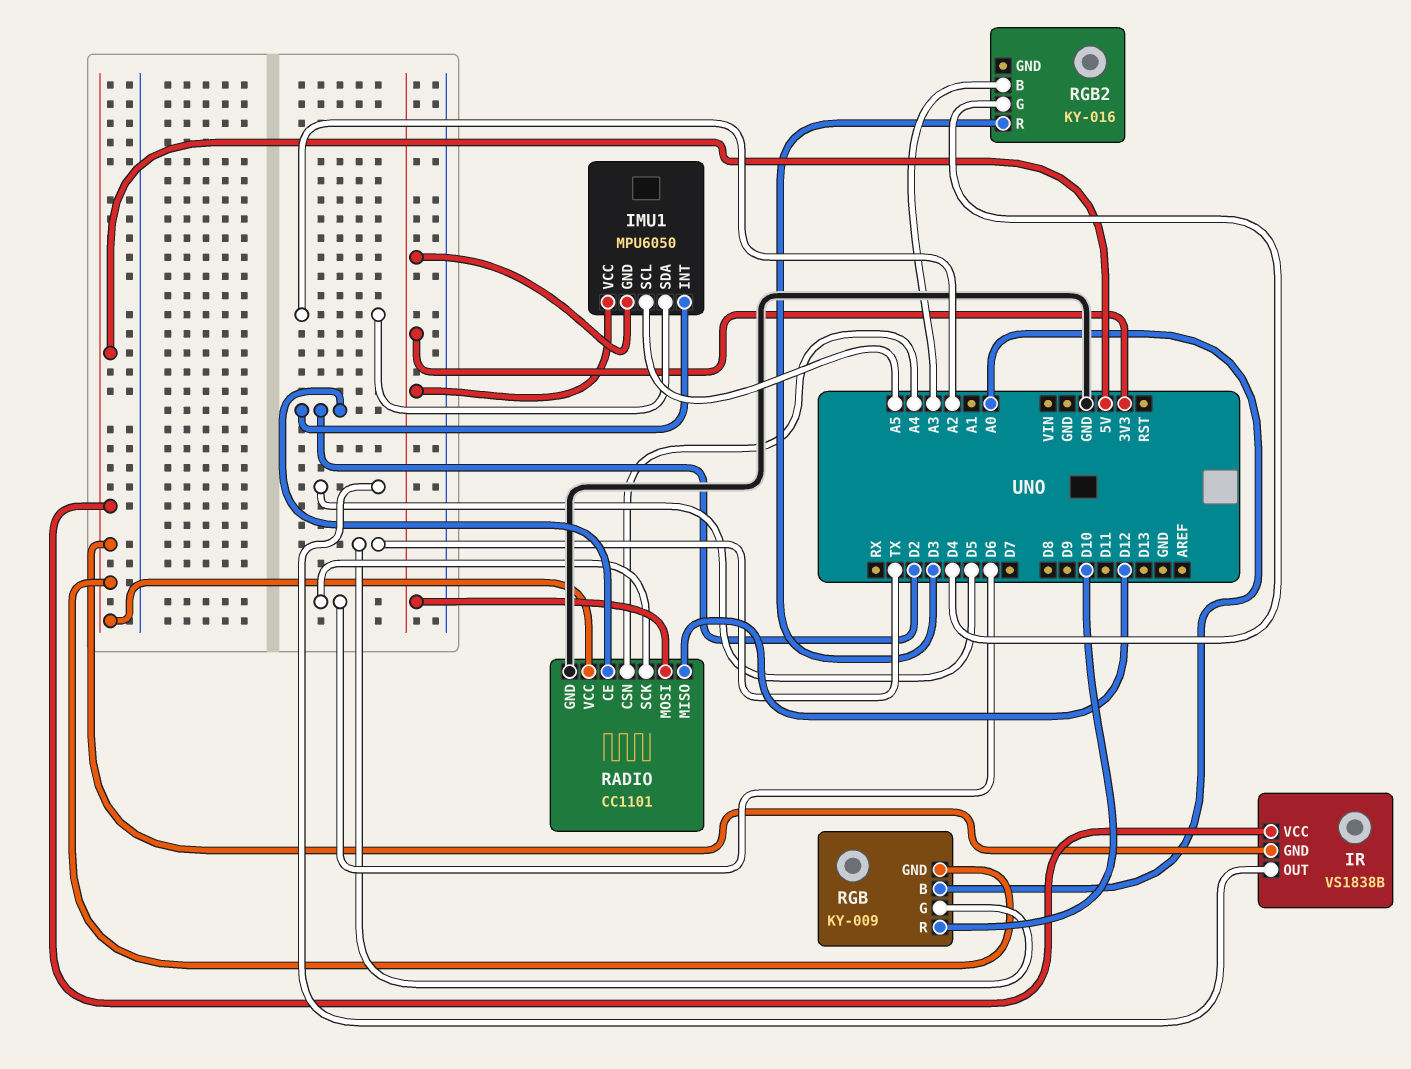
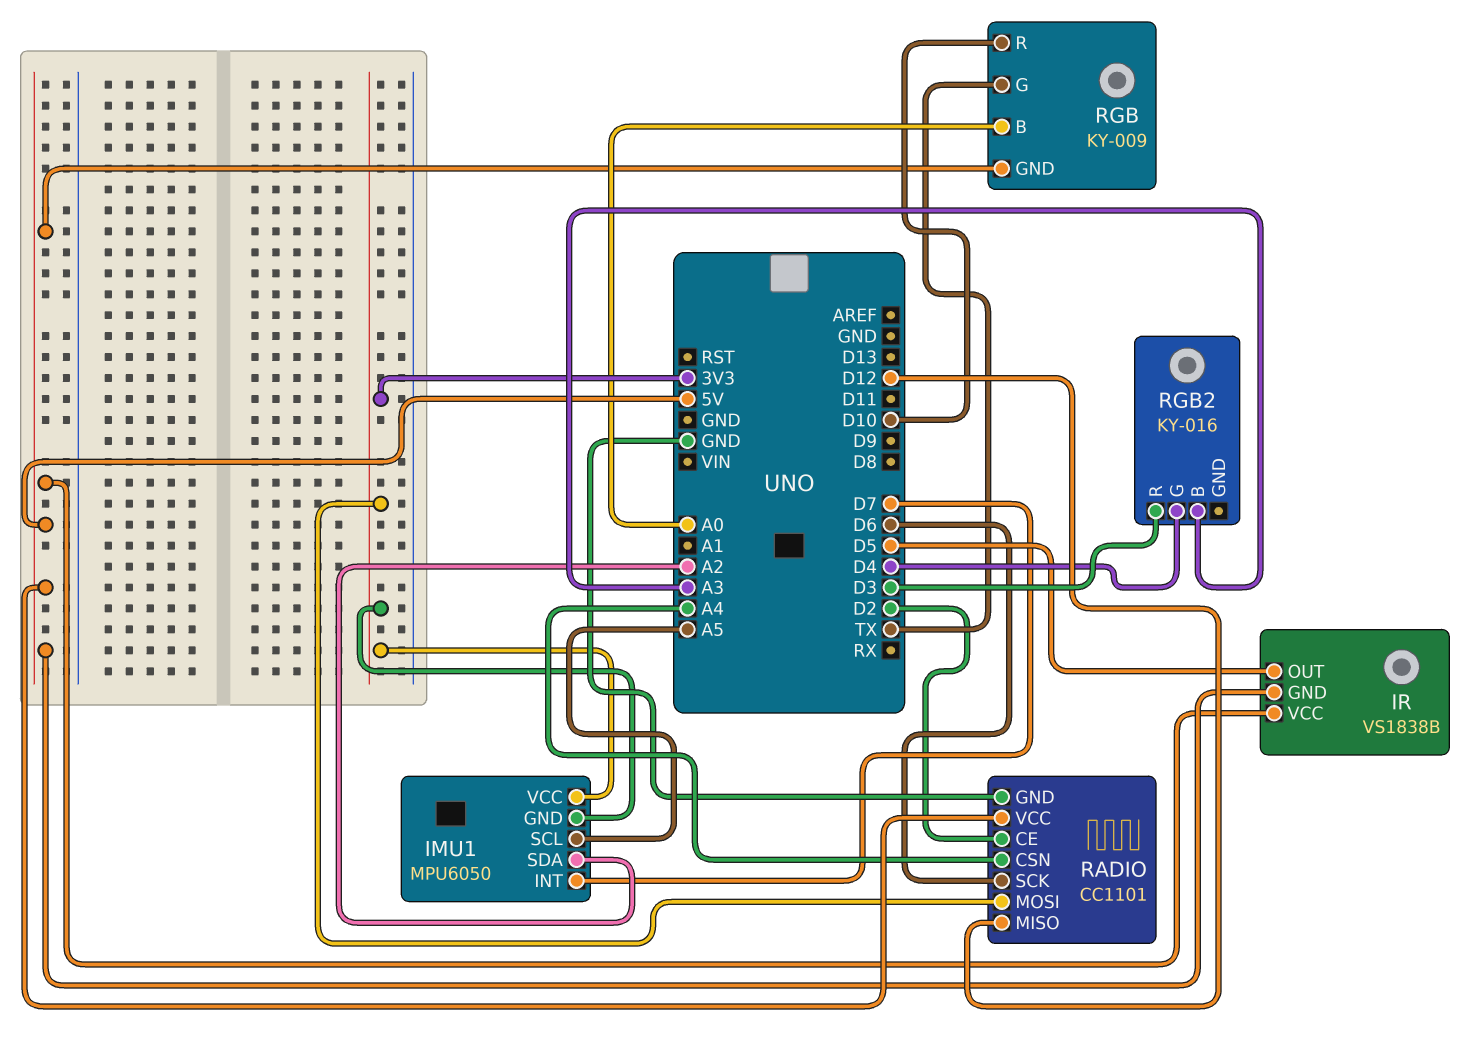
IMU1 pin INT: D2 -> D7

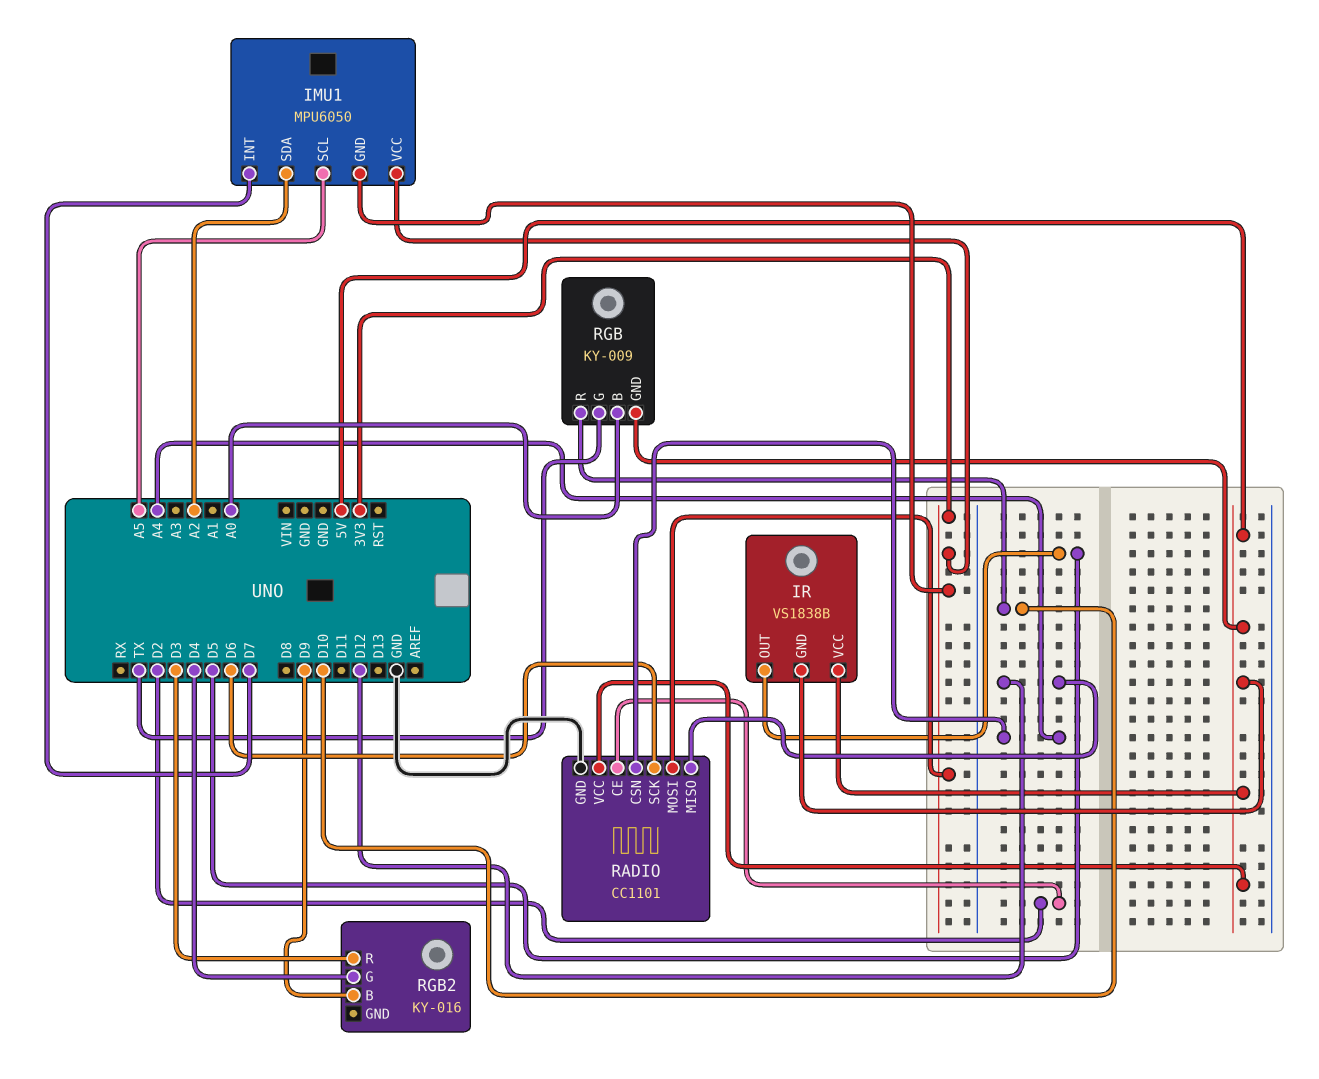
RGB2 pin B: A3 -> D9

